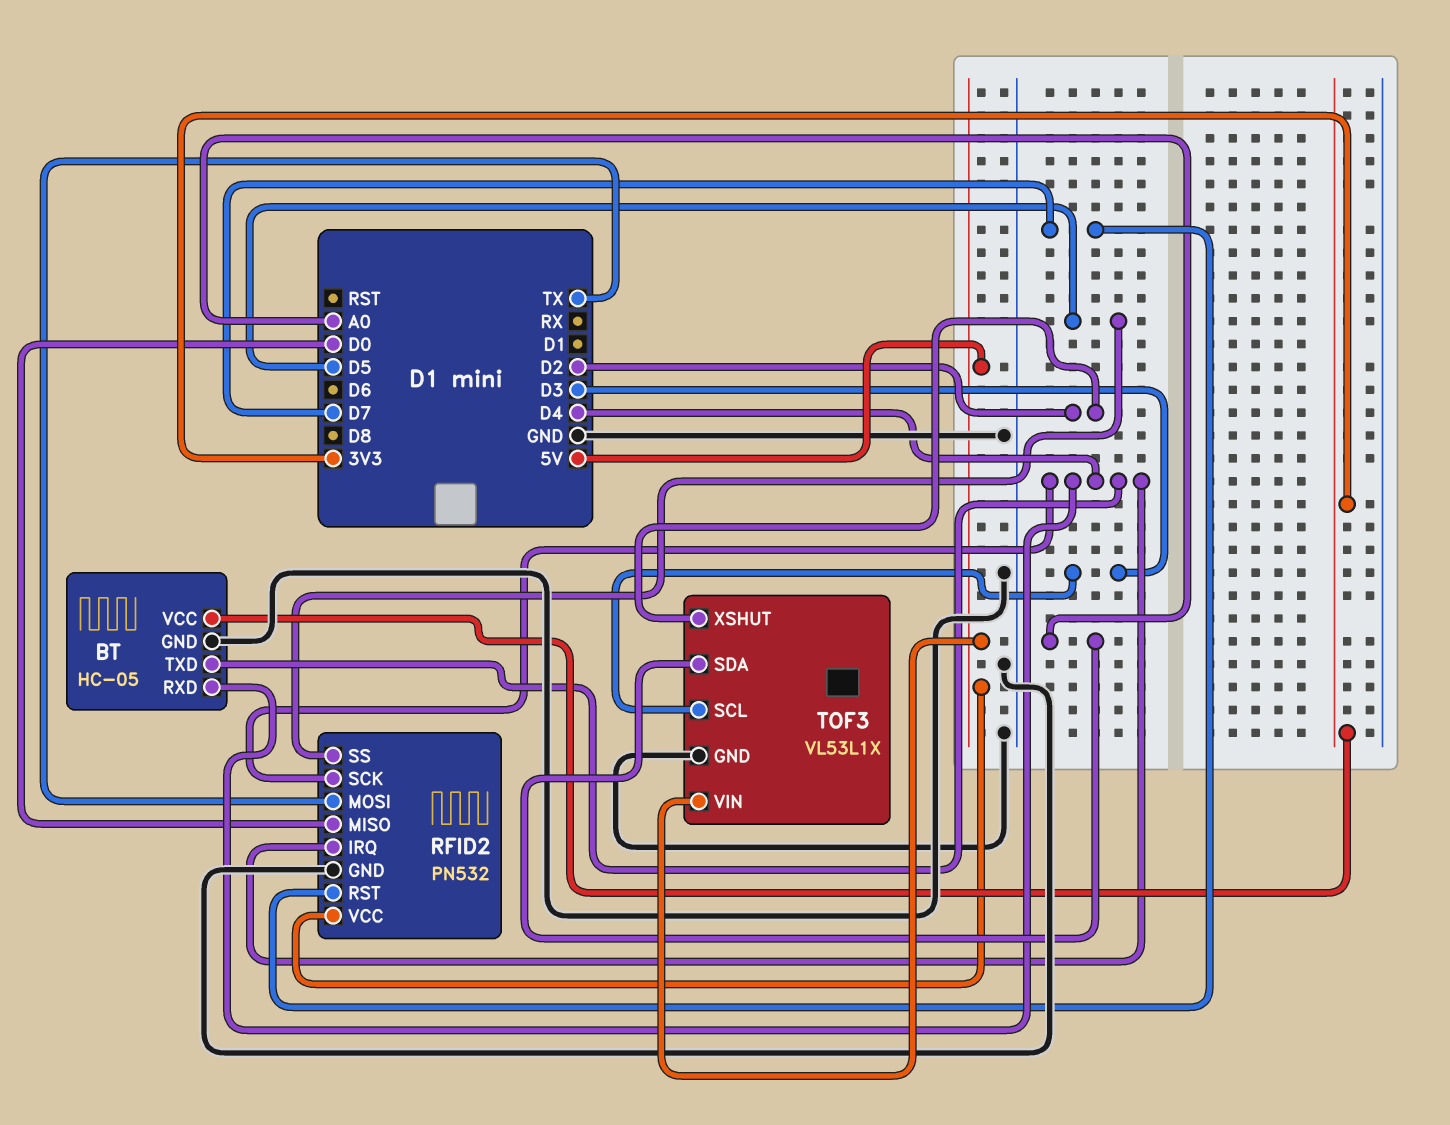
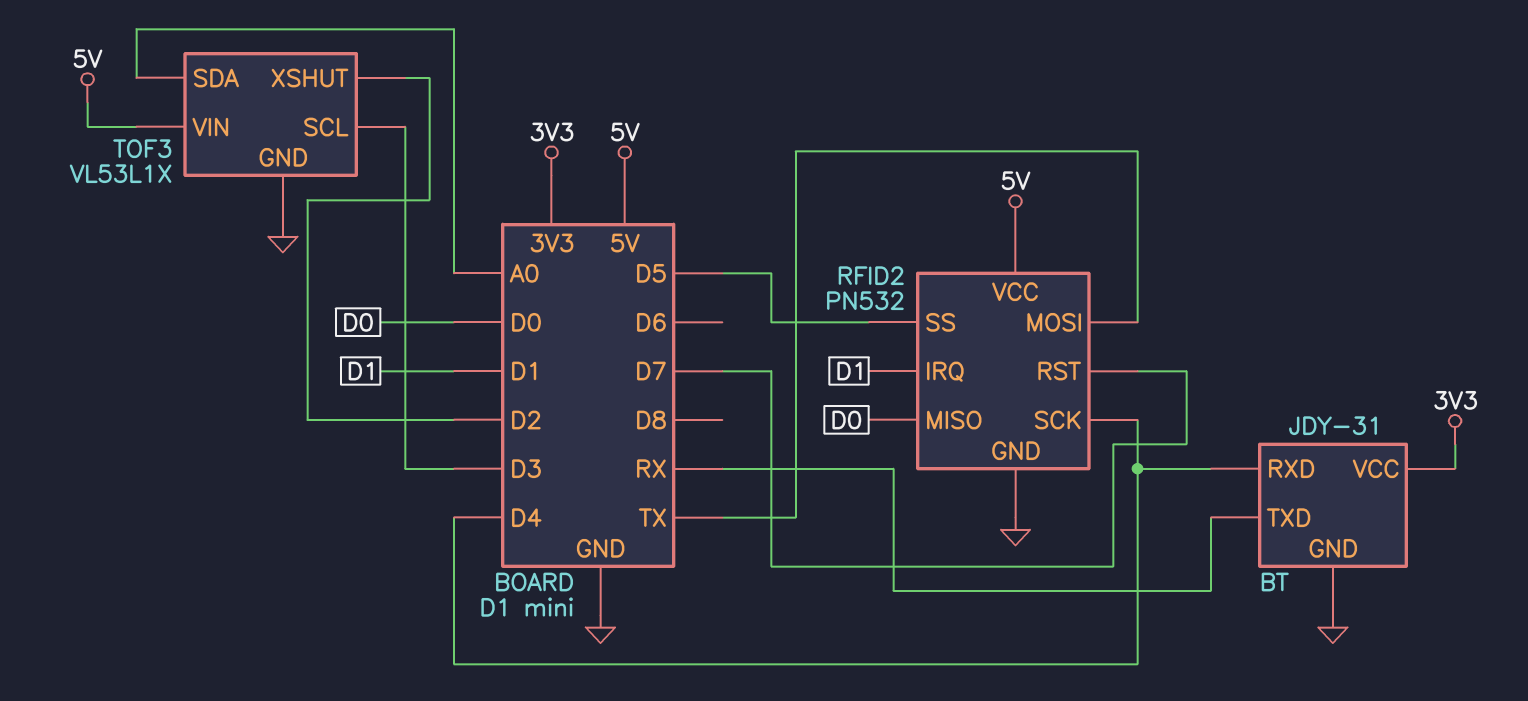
BT: HC-05 -> JDY-31
BT pin TXD: D4 -> RX
RFID2 pin IRQ: D4 -> D1

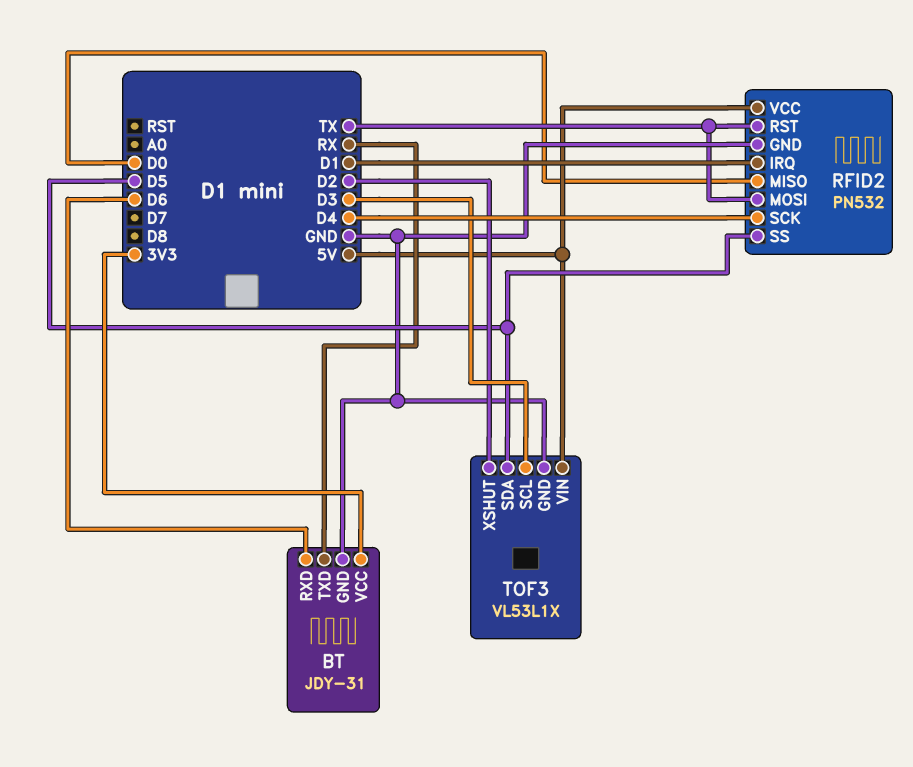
BT pin RXD: D4 -> D6
RFID2 pin RST: D7 -> TX
TOF3 pin SDA: A0 -> D5

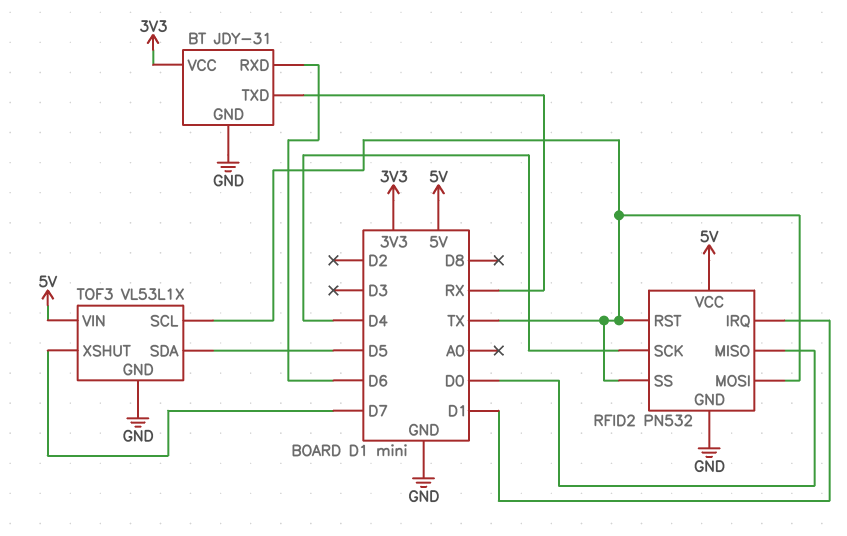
RFID2 pin SS: D5 -> TX
TOF3 pin SCL: D3 -> TX
TOF3 pin XSHUT: D2 -> D7

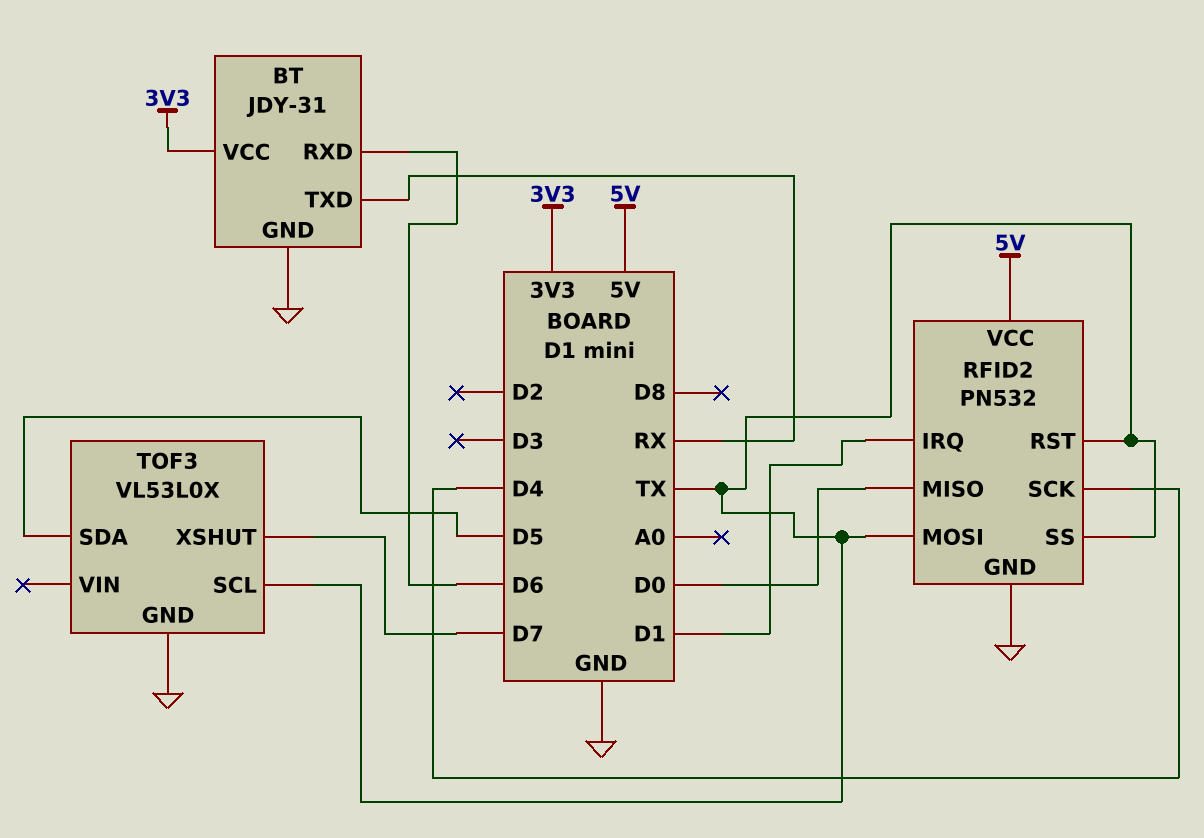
TOF3: VL53L1X -> VL53L0X
TOF3 pin VIN: 5V -> none

